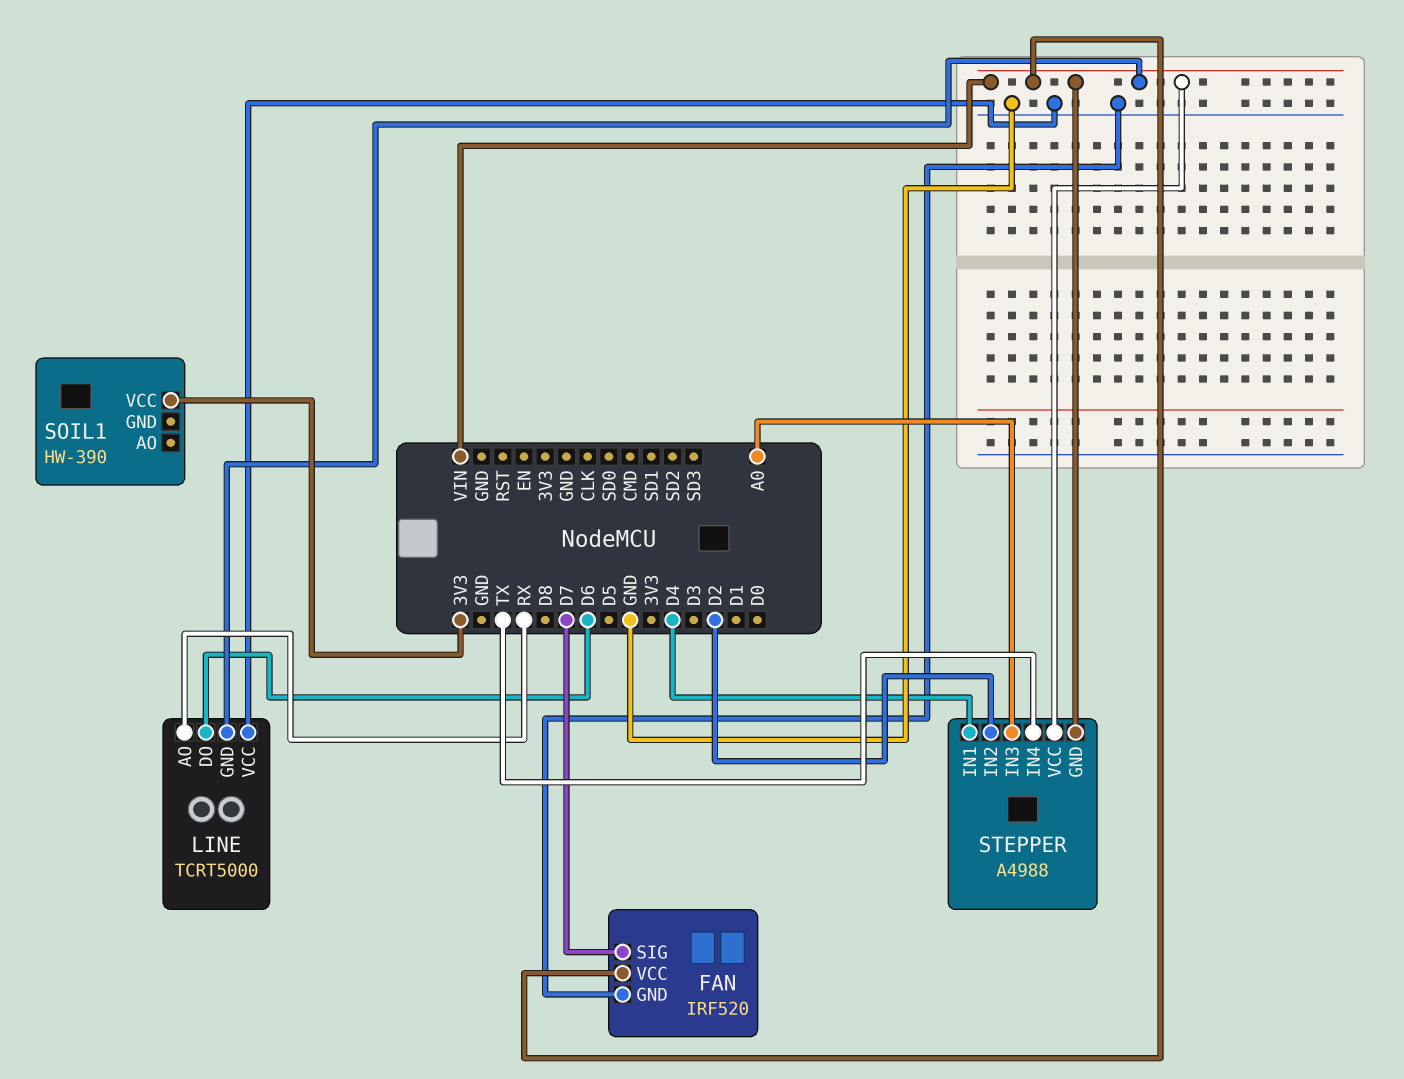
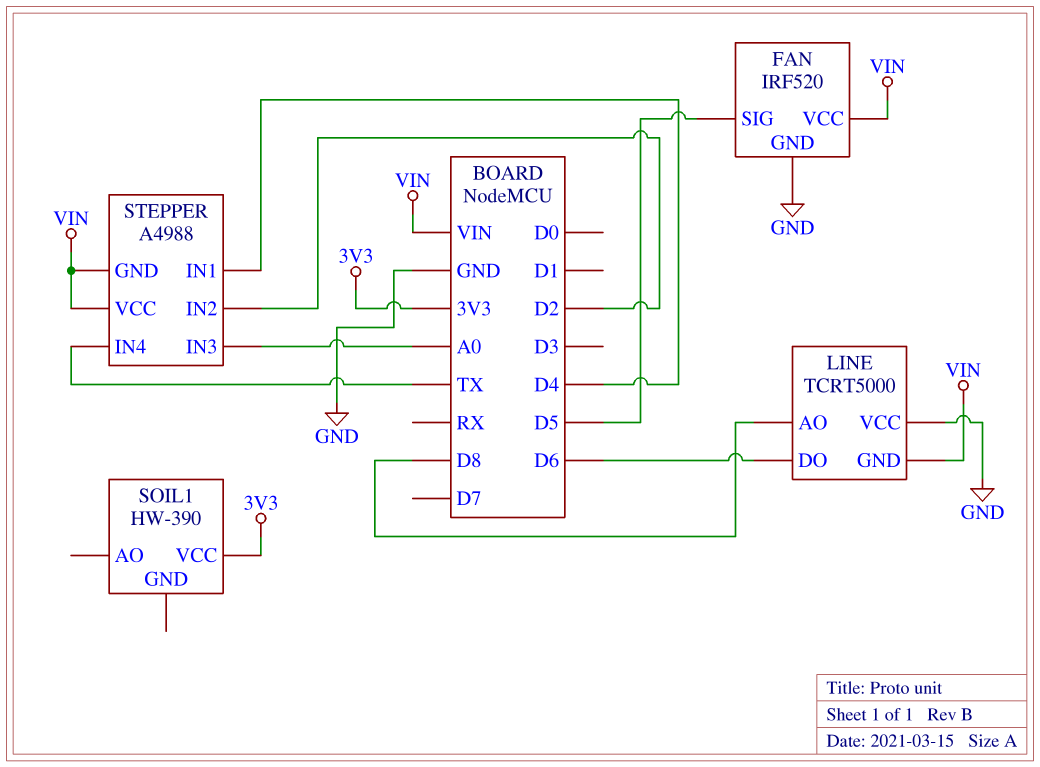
FAN pin SIG: D7 -> D5
LINE pin AO: RX -> D8

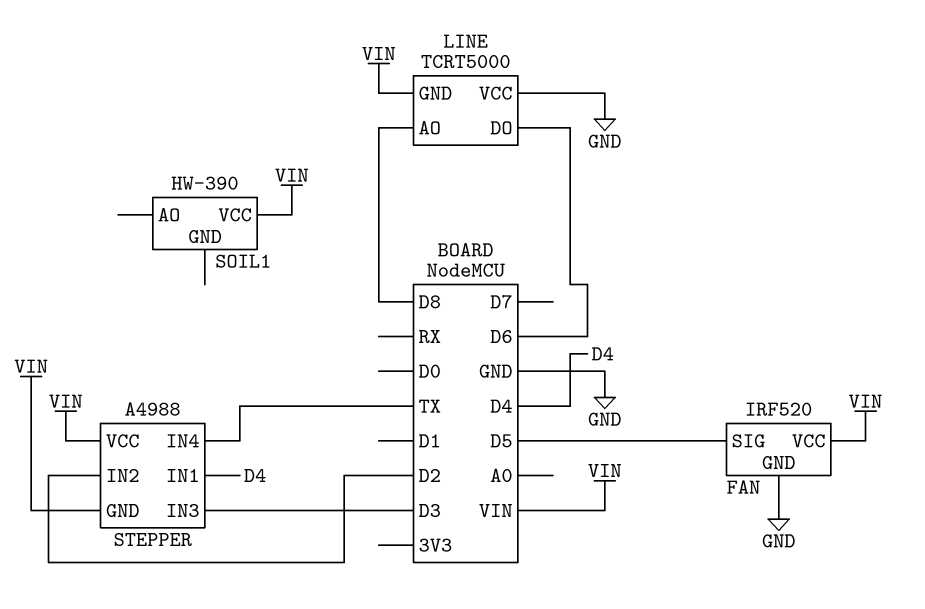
SOIL1 pin VCC: 3V3 -> VIN
STEPPER pin IN3: A0 -> D3

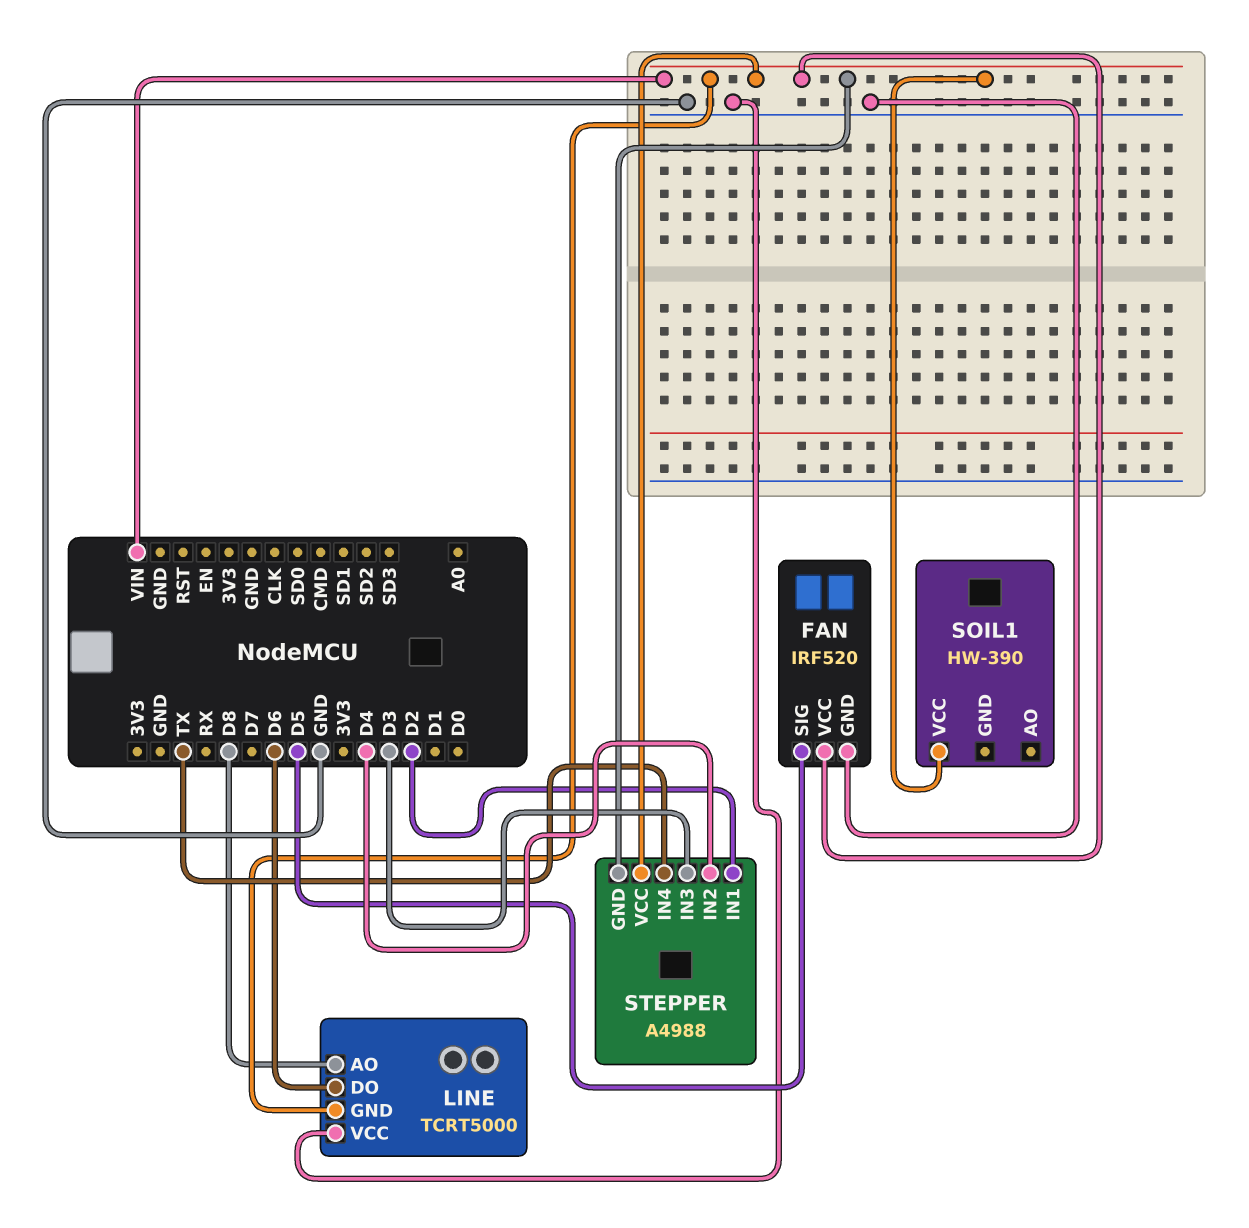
STEPPER pin IN1: D4 -> D2
STEPPER pin IN2: D2 -> D4

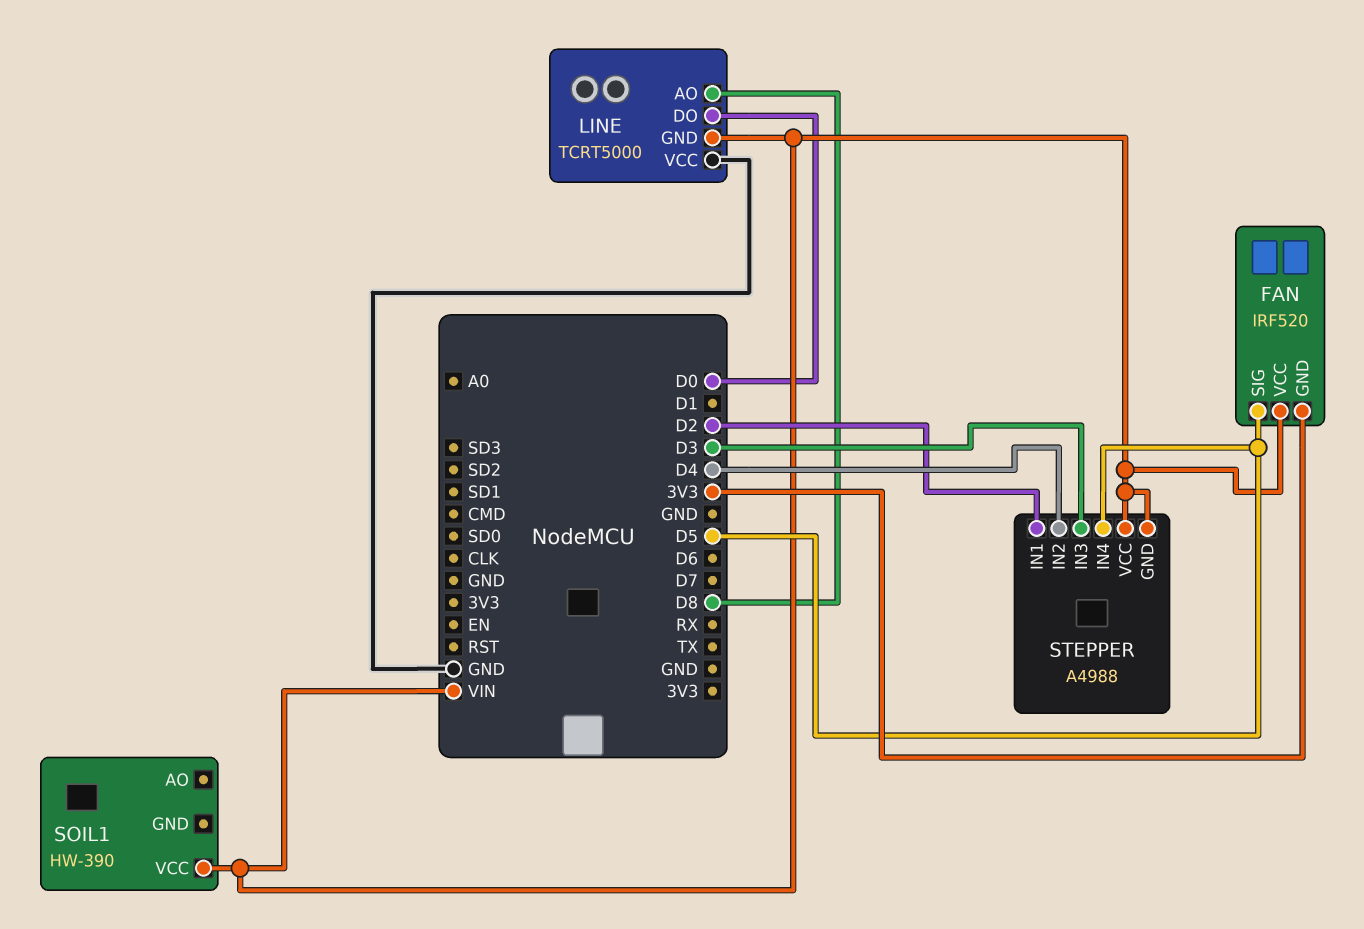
FAN pin GND: GND -> 3V3
LINE pin DO: D6 -> D0
STEPPER pin IN4: TX -> D5

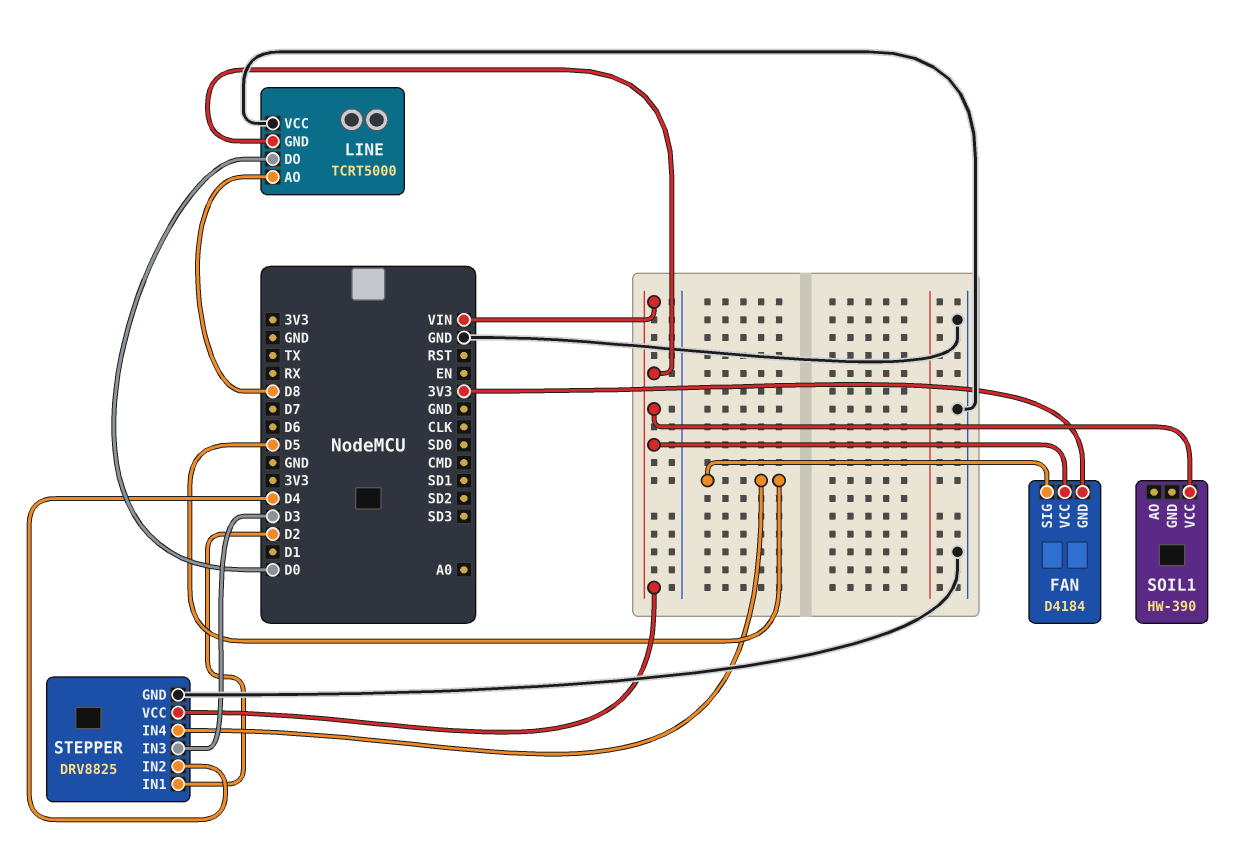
FAN: IRF520 -> D4184
STEPPER: A4988 -> DRV8825
STEPPER pin GND: VIN -> GND

